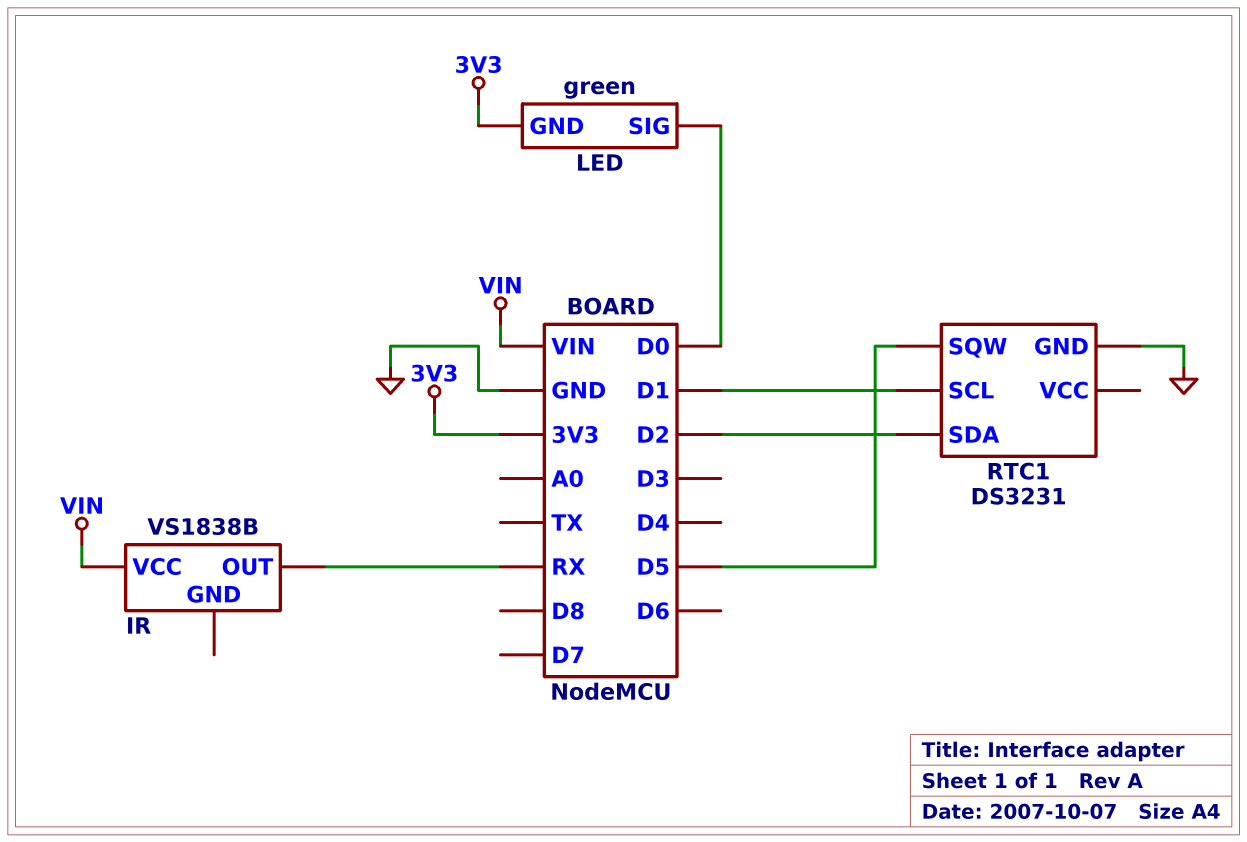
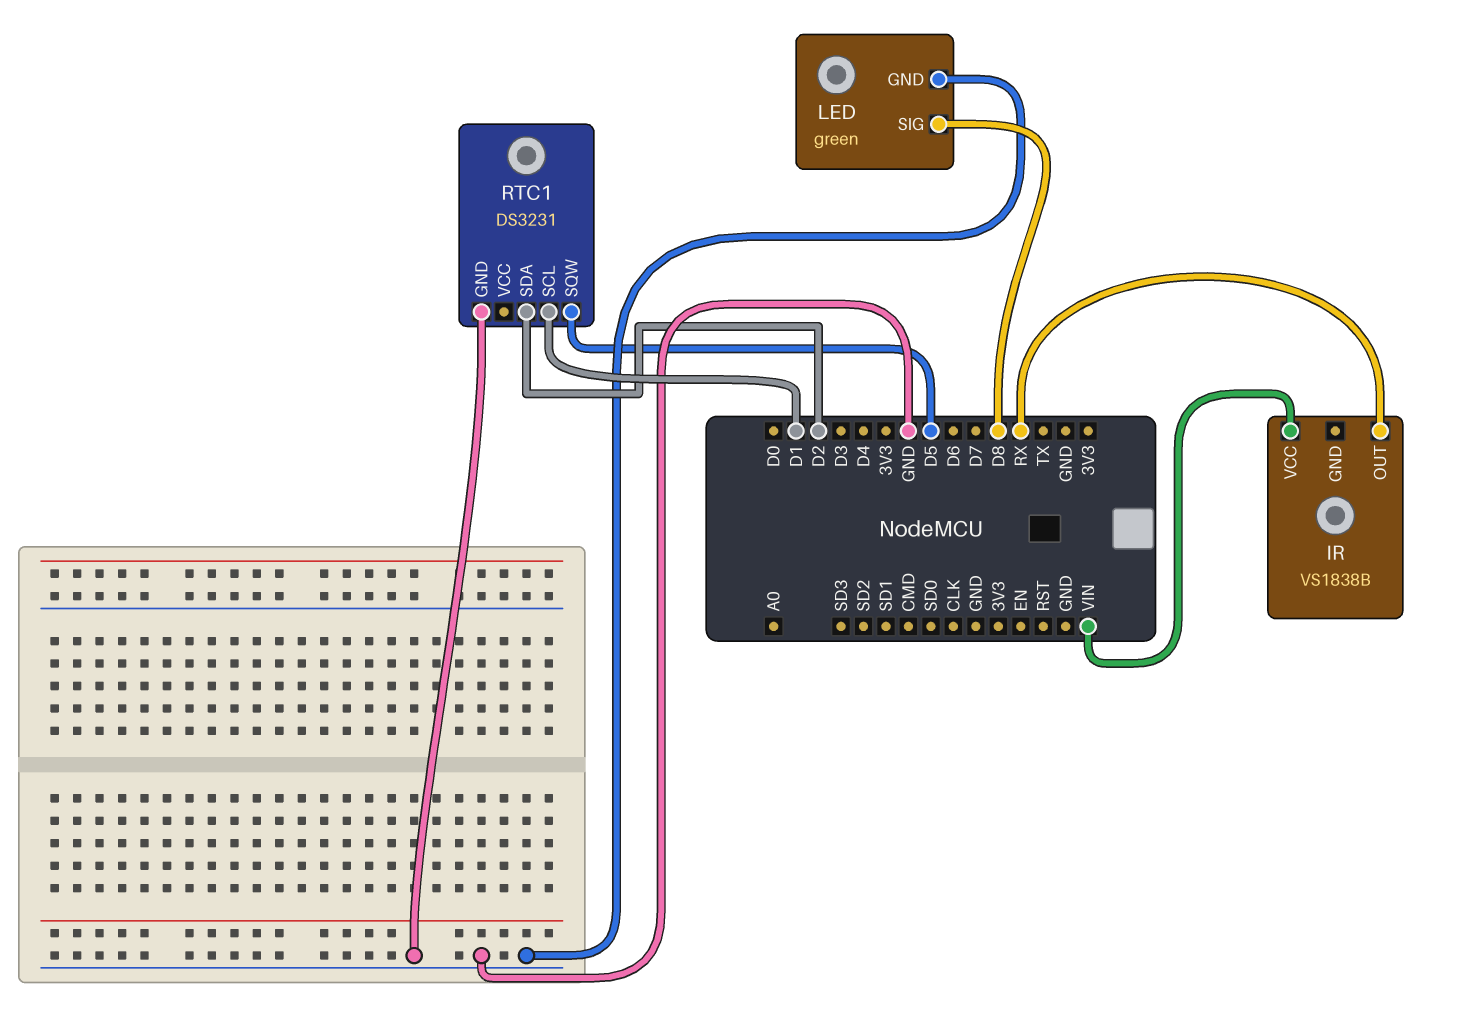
LED pin GND: 3V3 -> GND
LED pin SIG: D0 -> D8

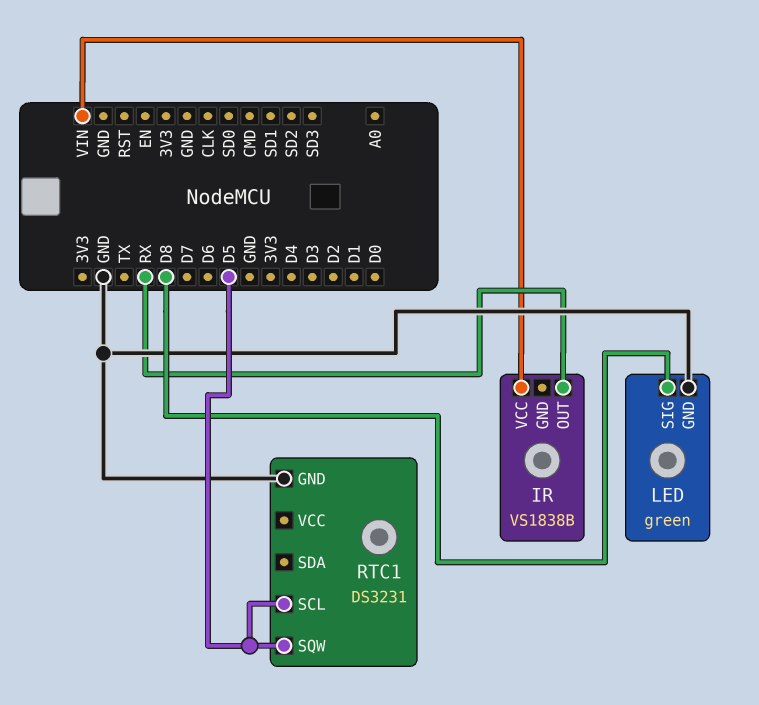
RTC1 pin SCL: D1 -> D5
RTC1 pin SDA: D2 -> none

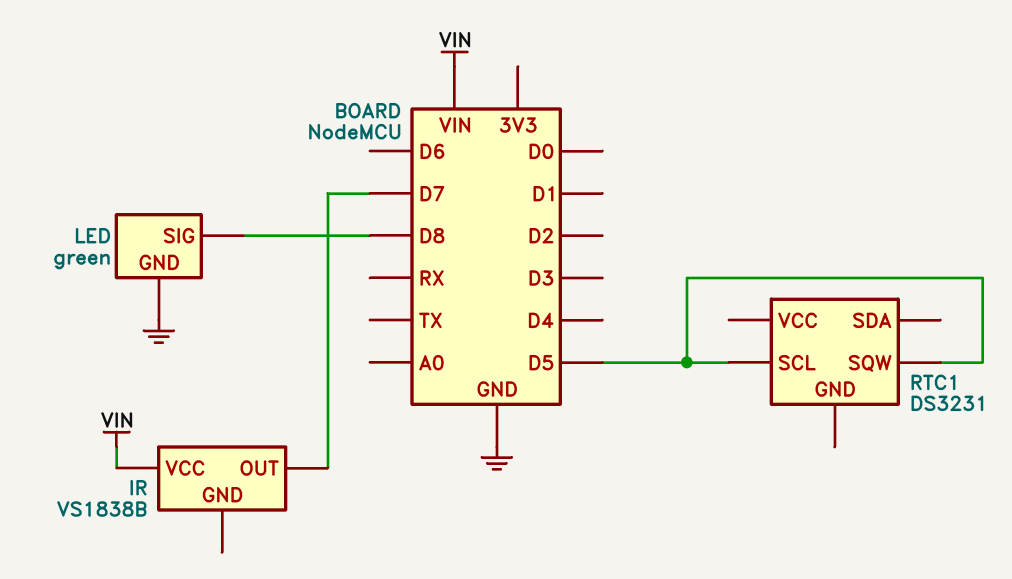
IR pin OUT: RX -> D7
RTC1 pin GND: GND -> none

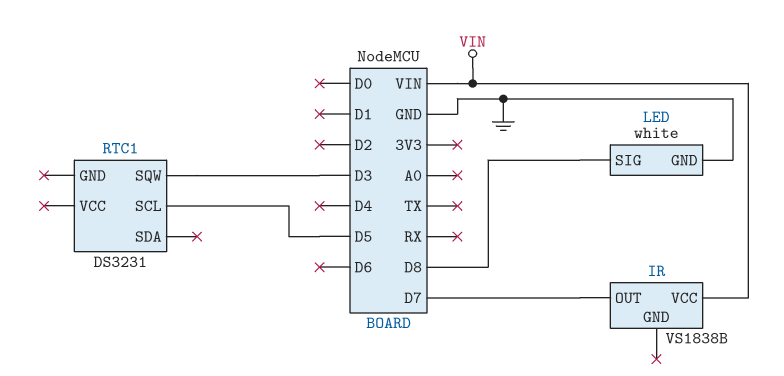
LED: green -> white
RTC1 pin SQW: D5 -> D3

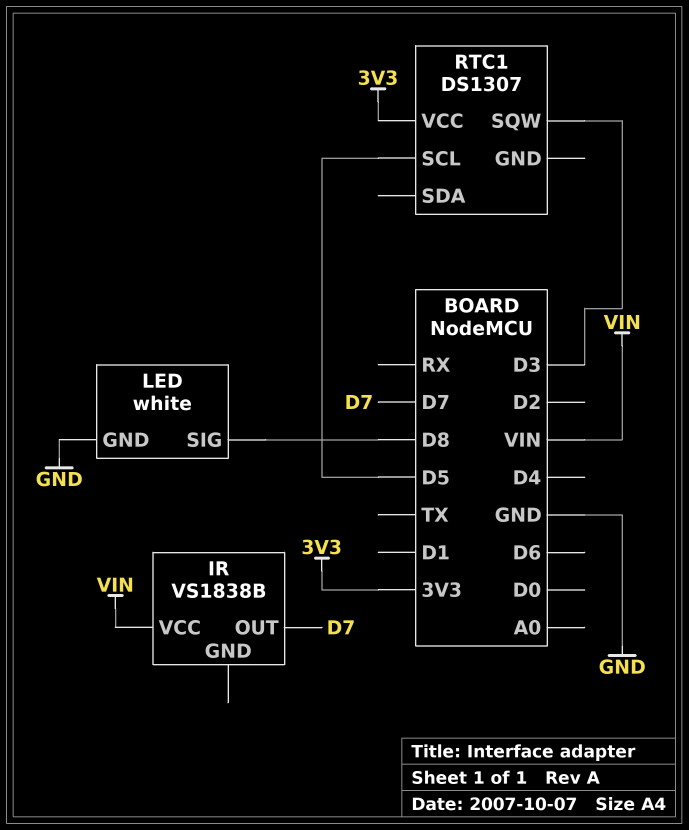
RTC1: DS3231 -> DS1307
RTC1 pin VCC: none -> 3V3

